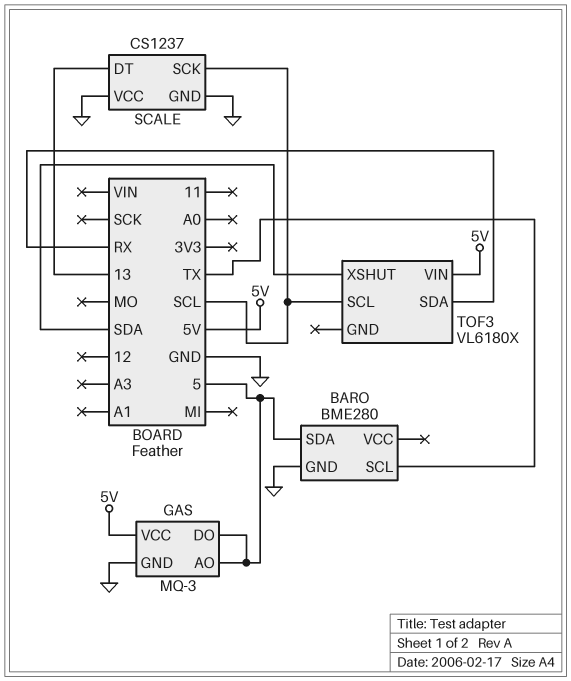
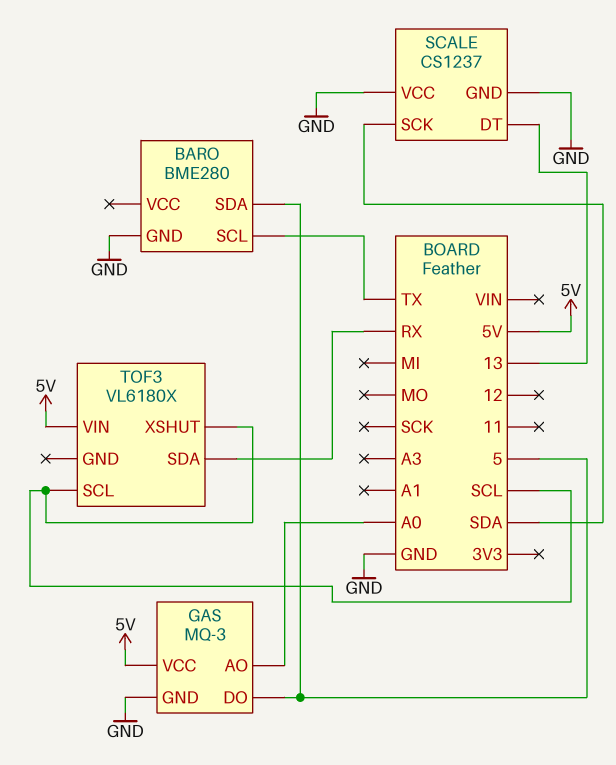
GAS pin AO: 5 -> A0
SCALE pin SCK: SCL -> SDA
TOF3 pin XSHUT: SDA -> SCL

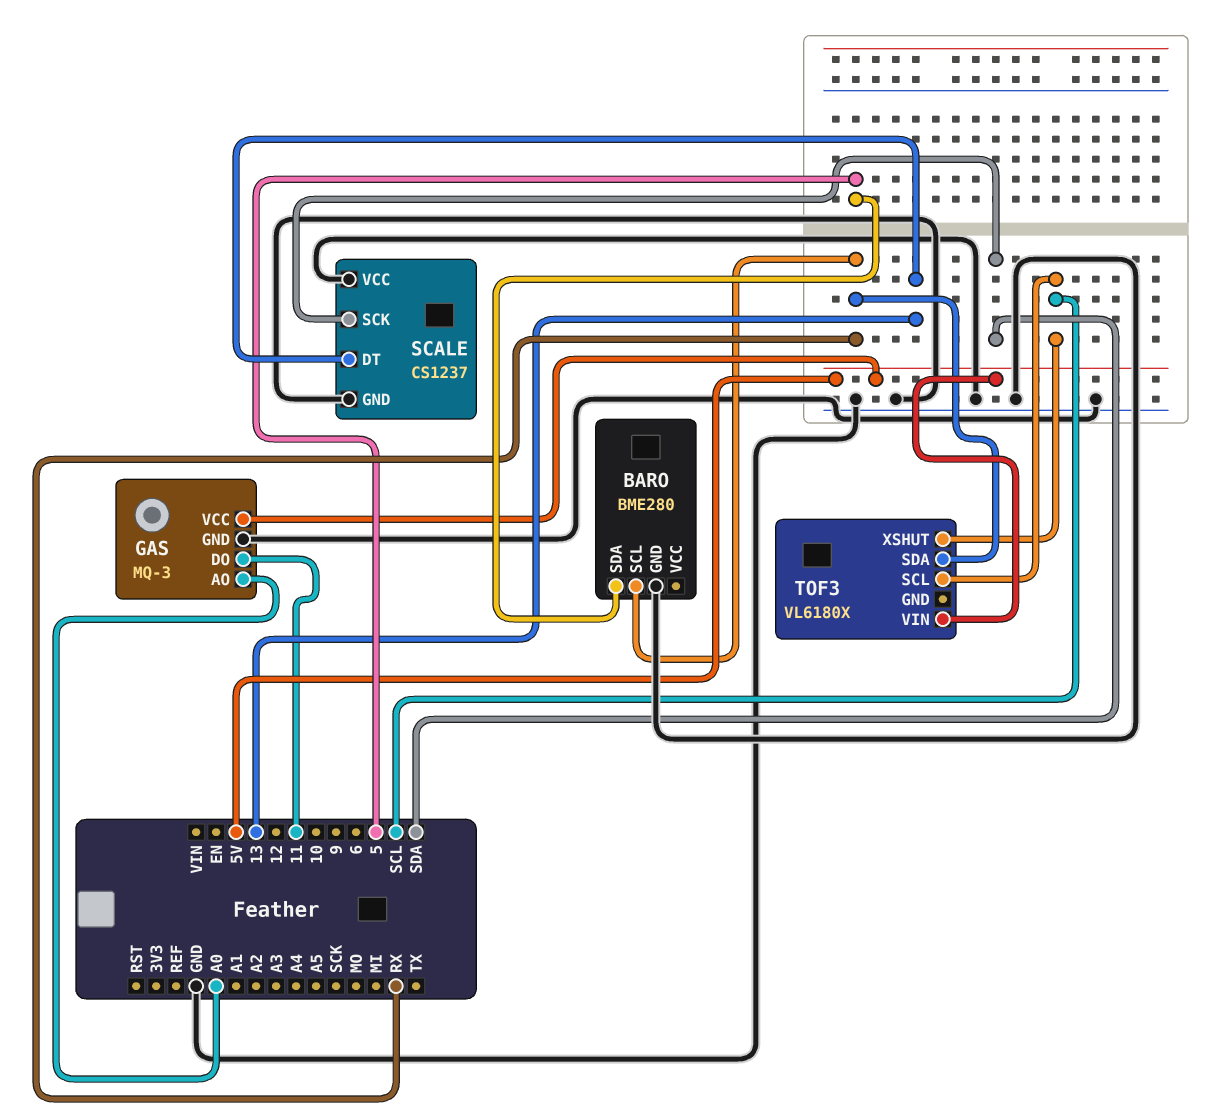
BARO pin SCL: TX -> RX
GAS pin DO: 5 -> 11

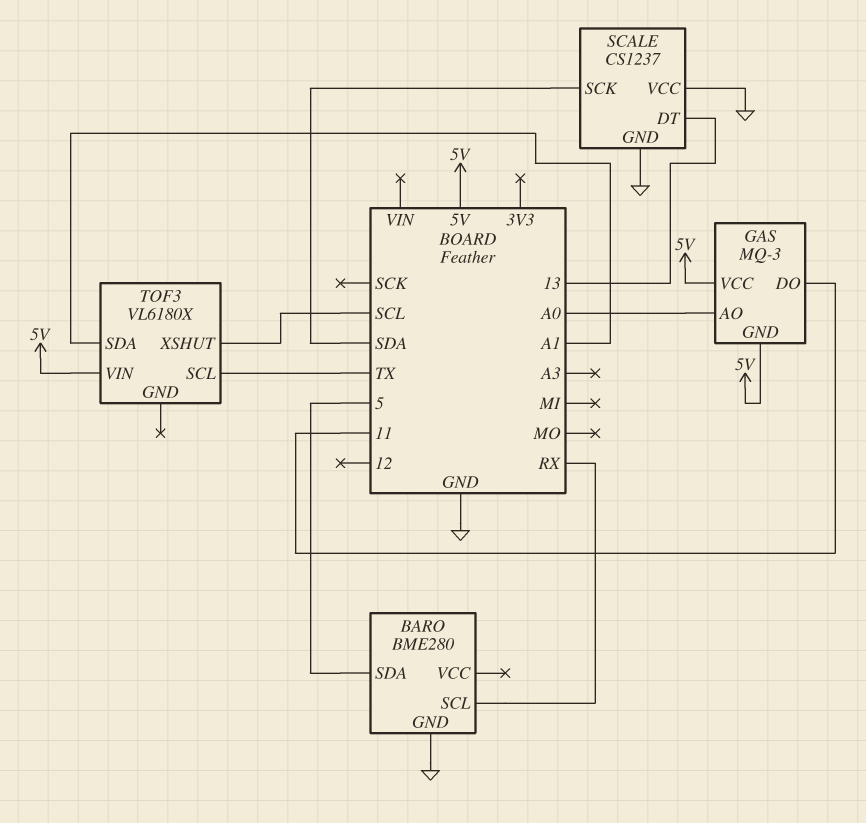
GAS pin GND: GND -> 5V
TOF3 pin SCL: SCL -> TX
TOF3 pin SDA: RX -> A1

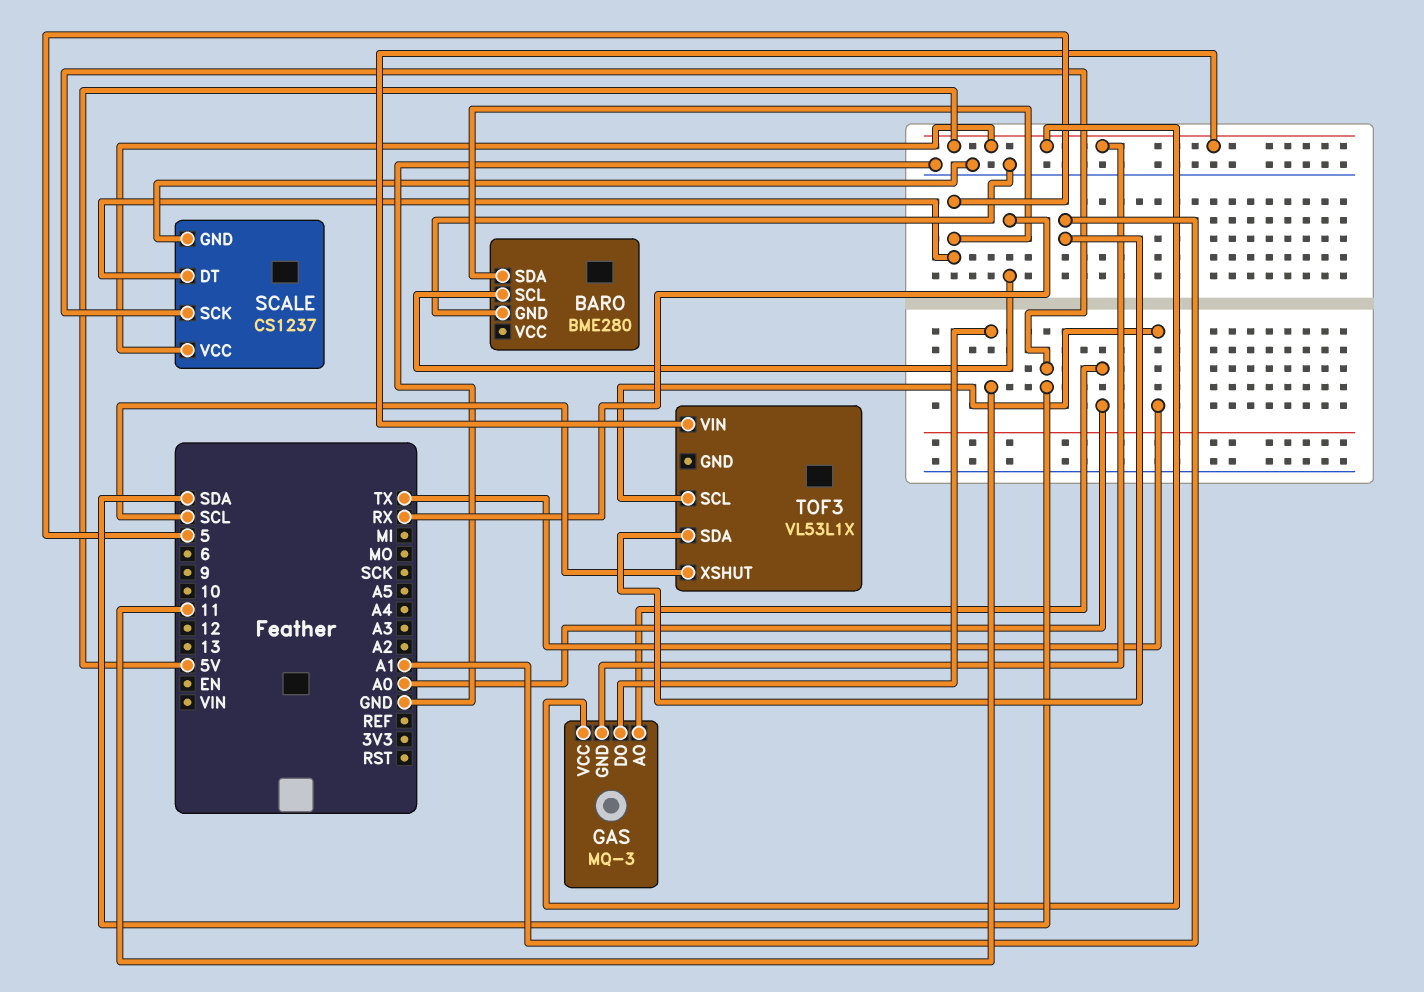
SCALE pin DT: 13 -> 5
SCALE pin VCC: GND -> 5V
TOF3: VL6180X -> VL53L1X

